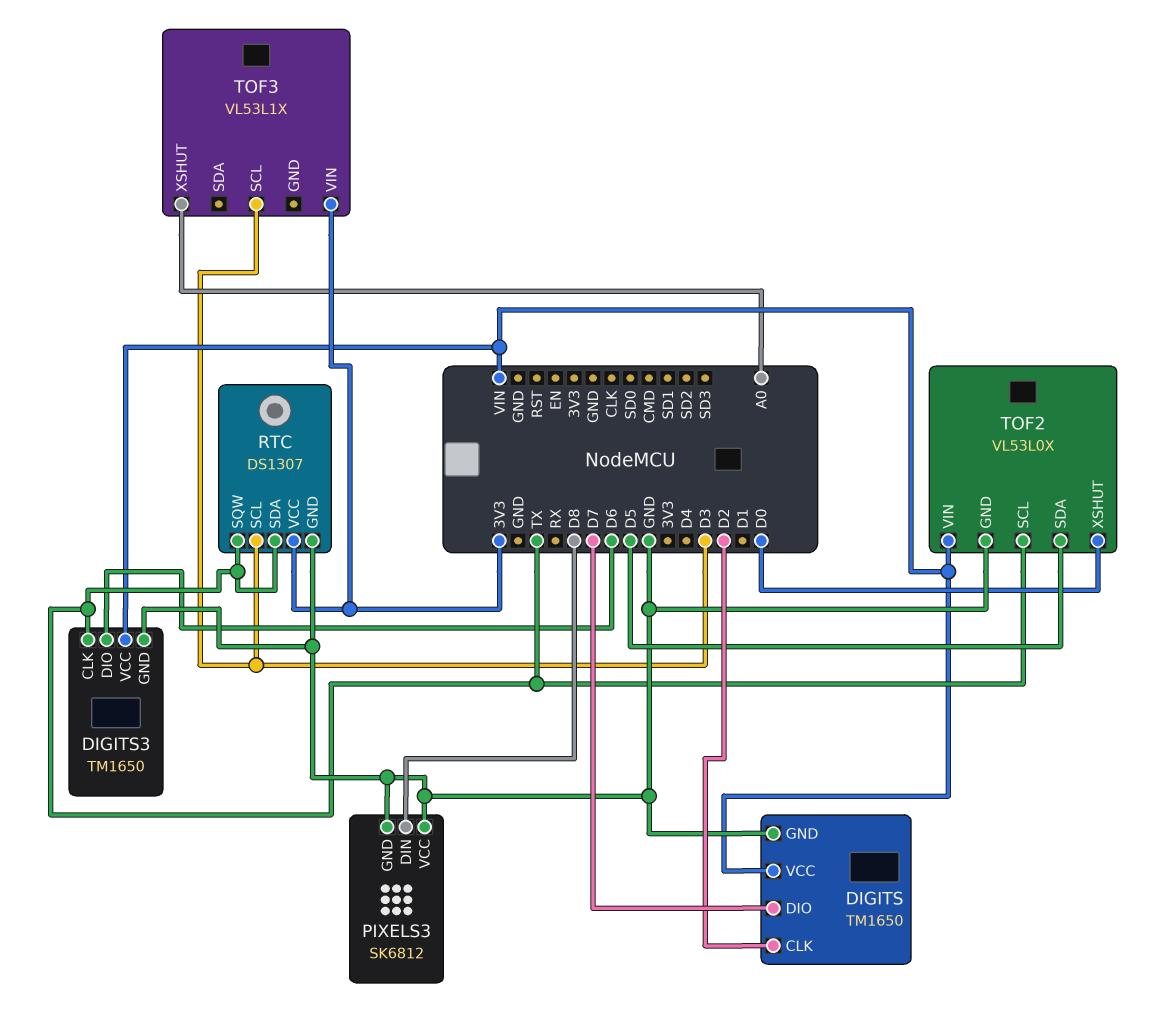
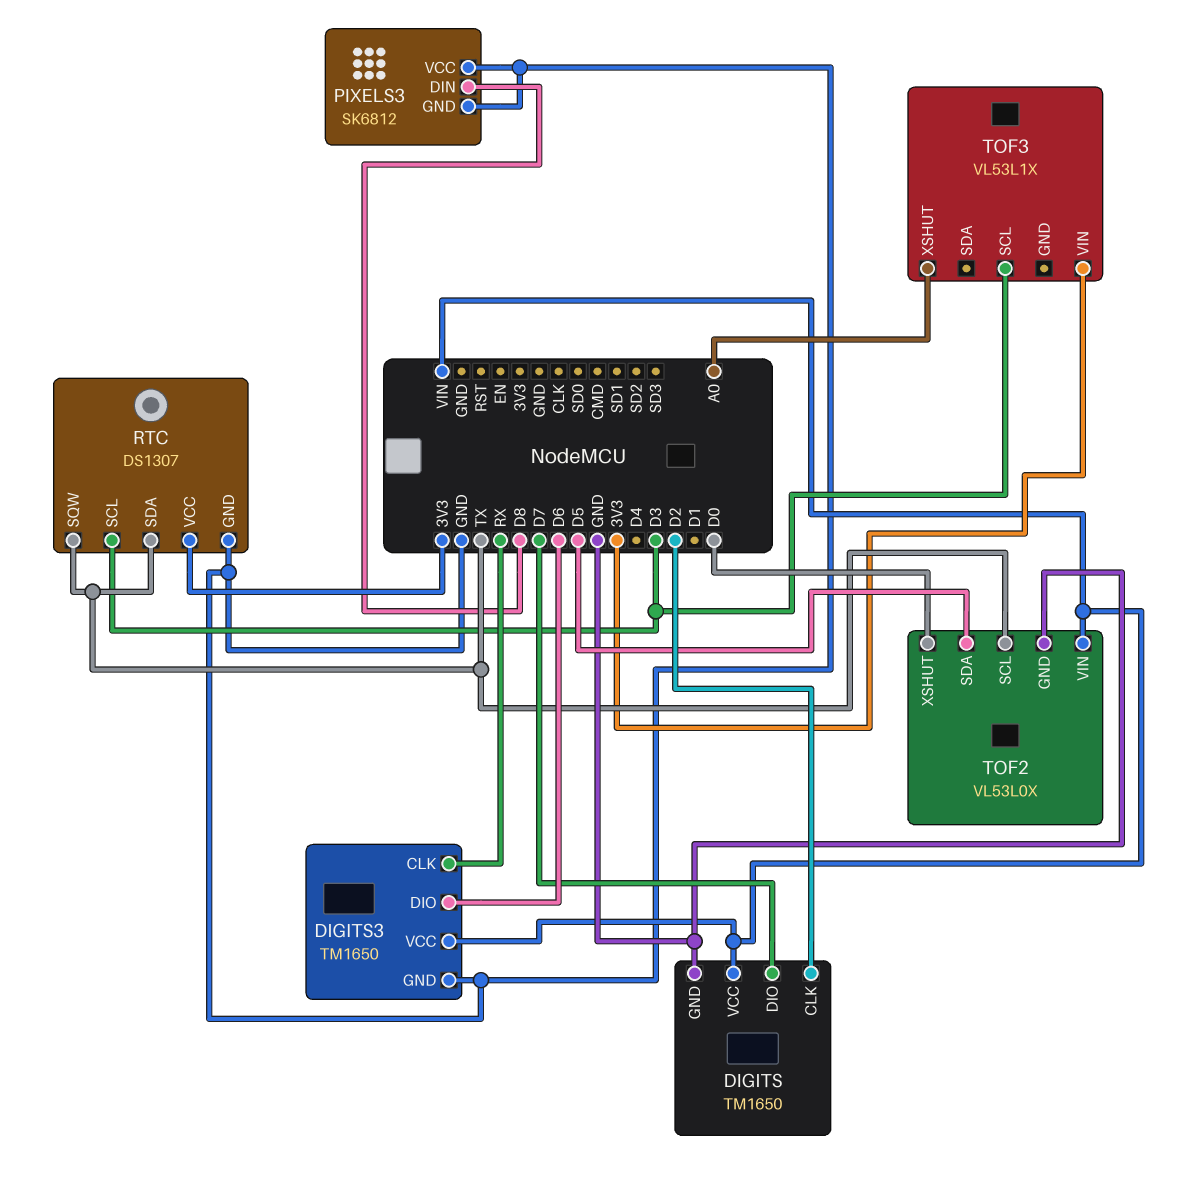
DIGITS3 pin CLK: TX -> RX

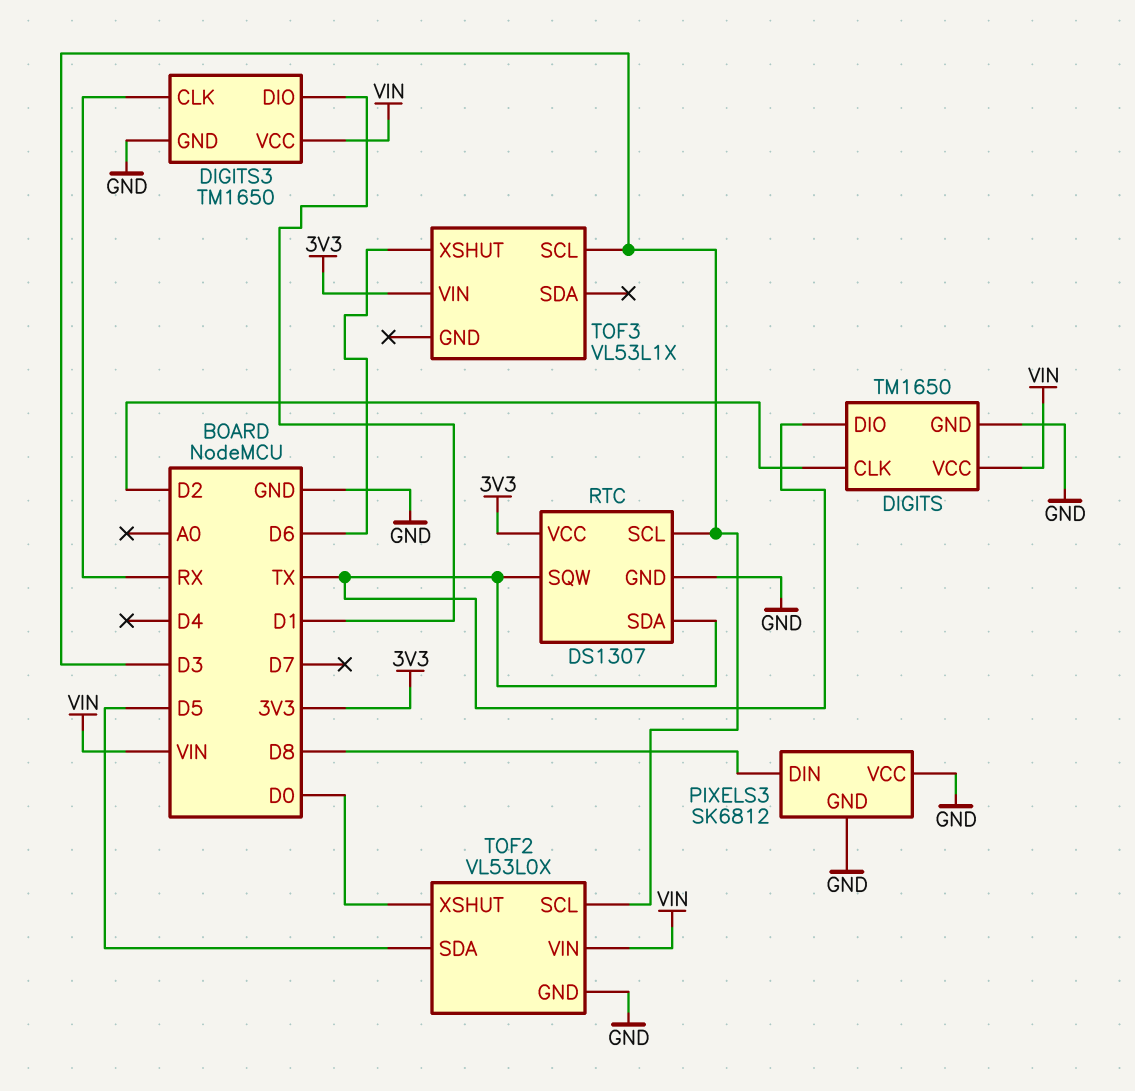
DIGITS pin DIO: D7 -> TX
DIGITS3 pin DIO: D6 -> D1
TOF2 pin SCL: TX -> D3
TOF3 pin XSHUT: A0 -> D6

